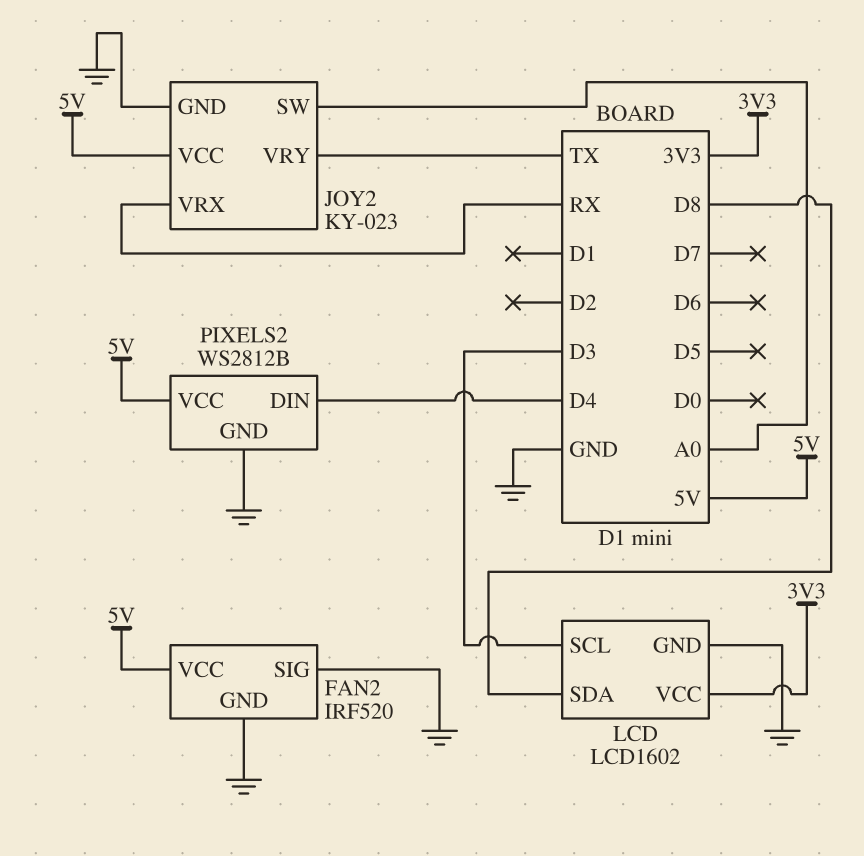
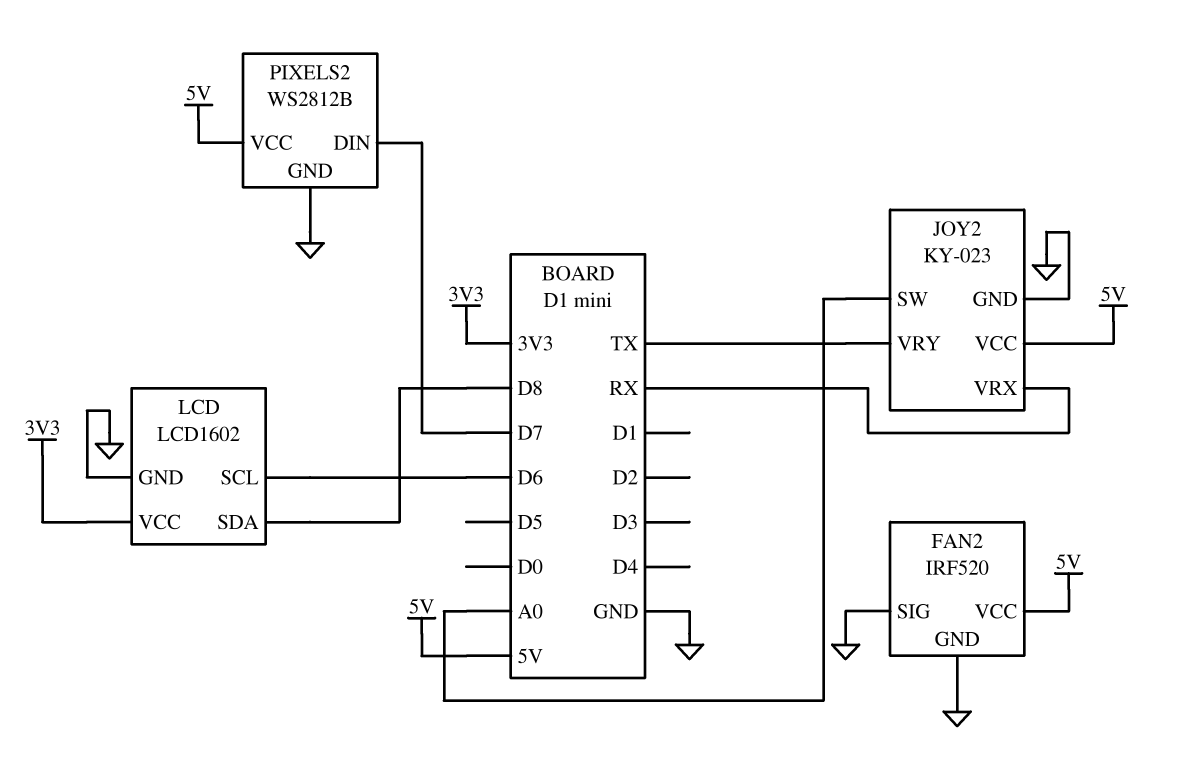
LCD pin SCL: D3 -> D6
PIXELS2 pin DIN: D4 -> D7

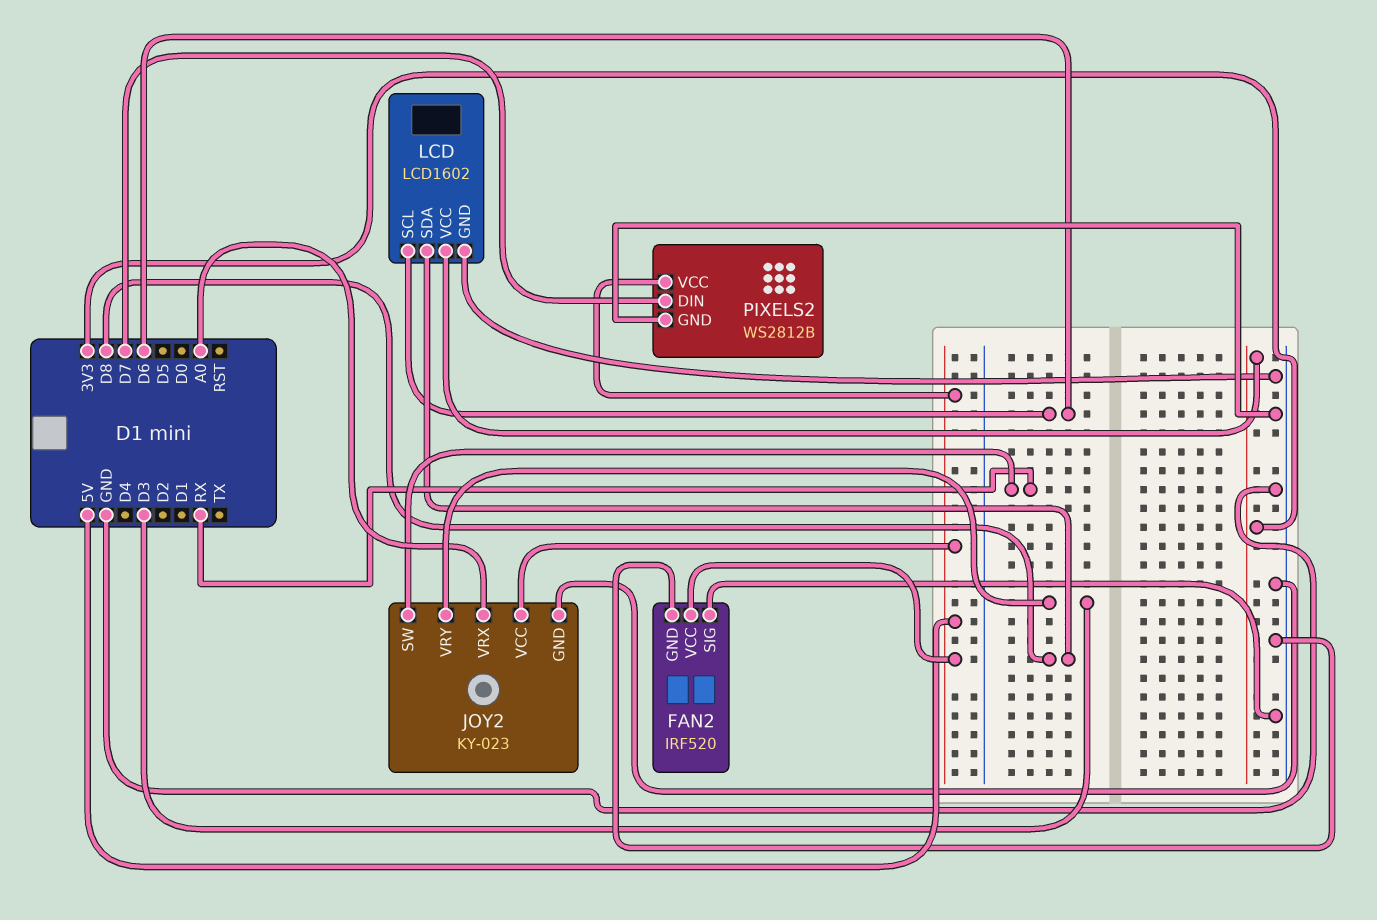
JOY2 pin SW: A0 -> RX
JOY2 pin VRX: RX -> A0
JOY2 pin VRY: TX -> D3

